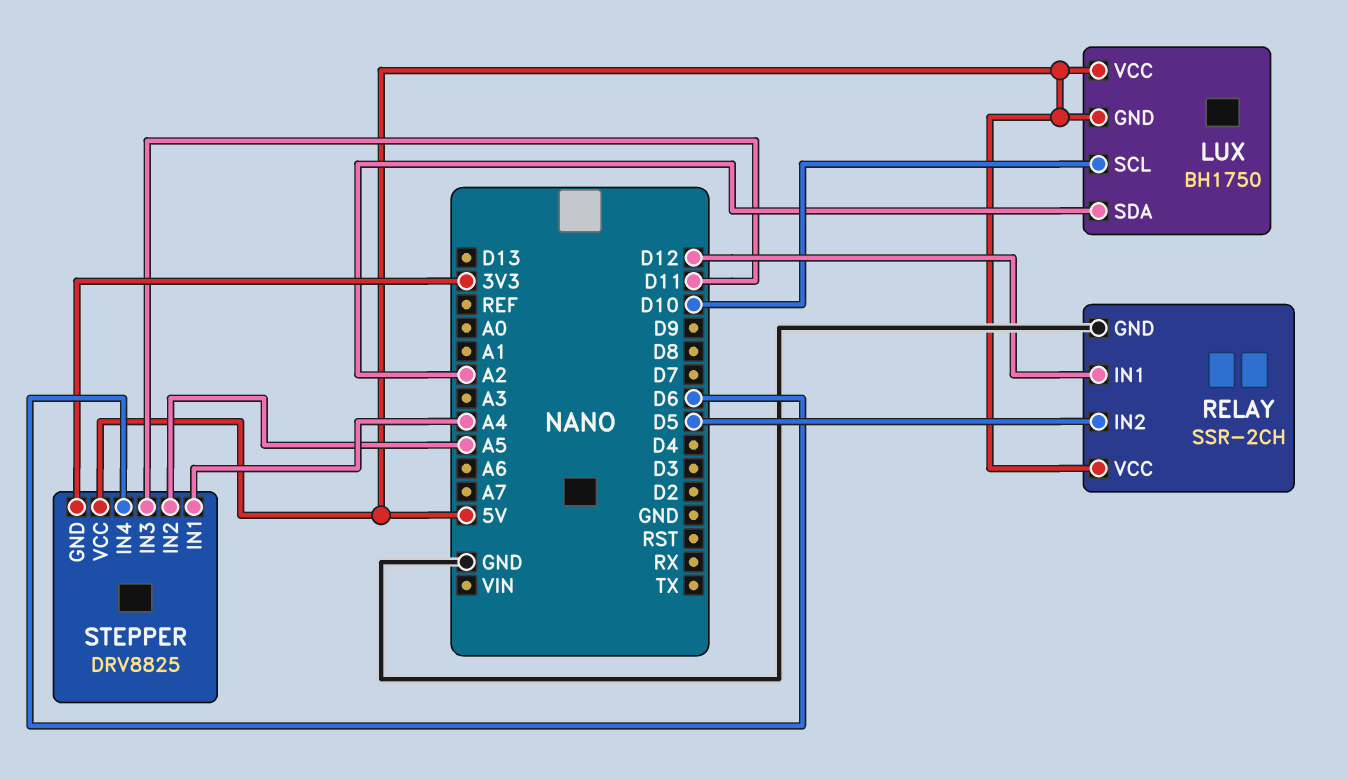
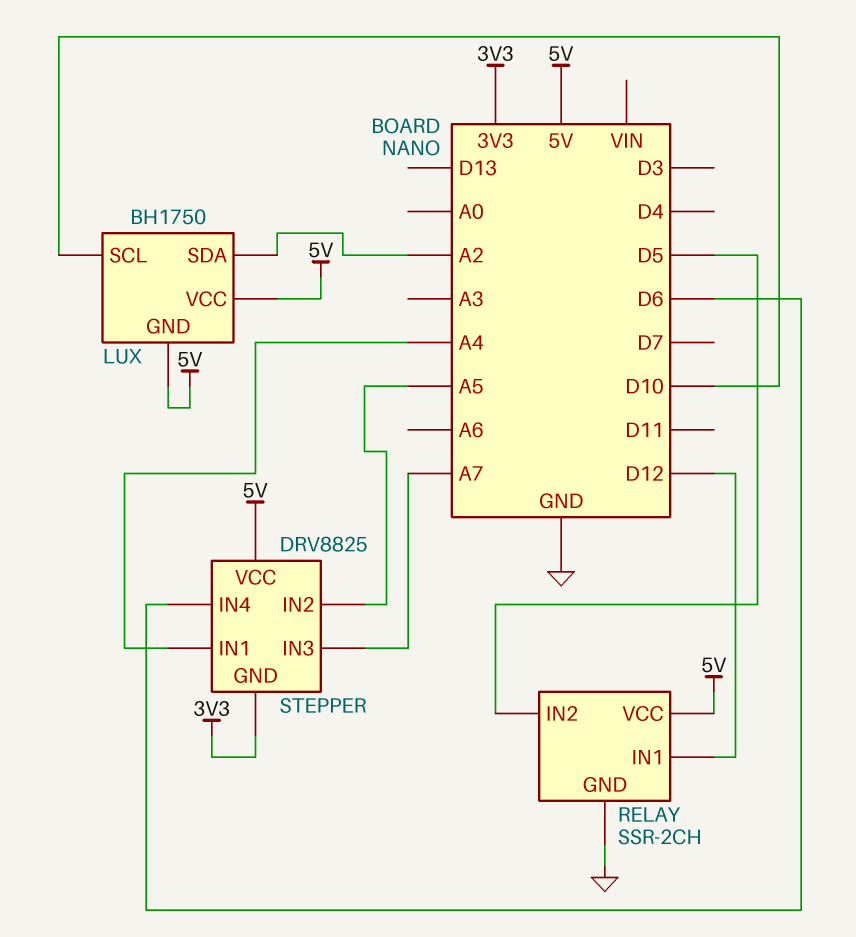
STEPPER pin IN3: D11 -> A7

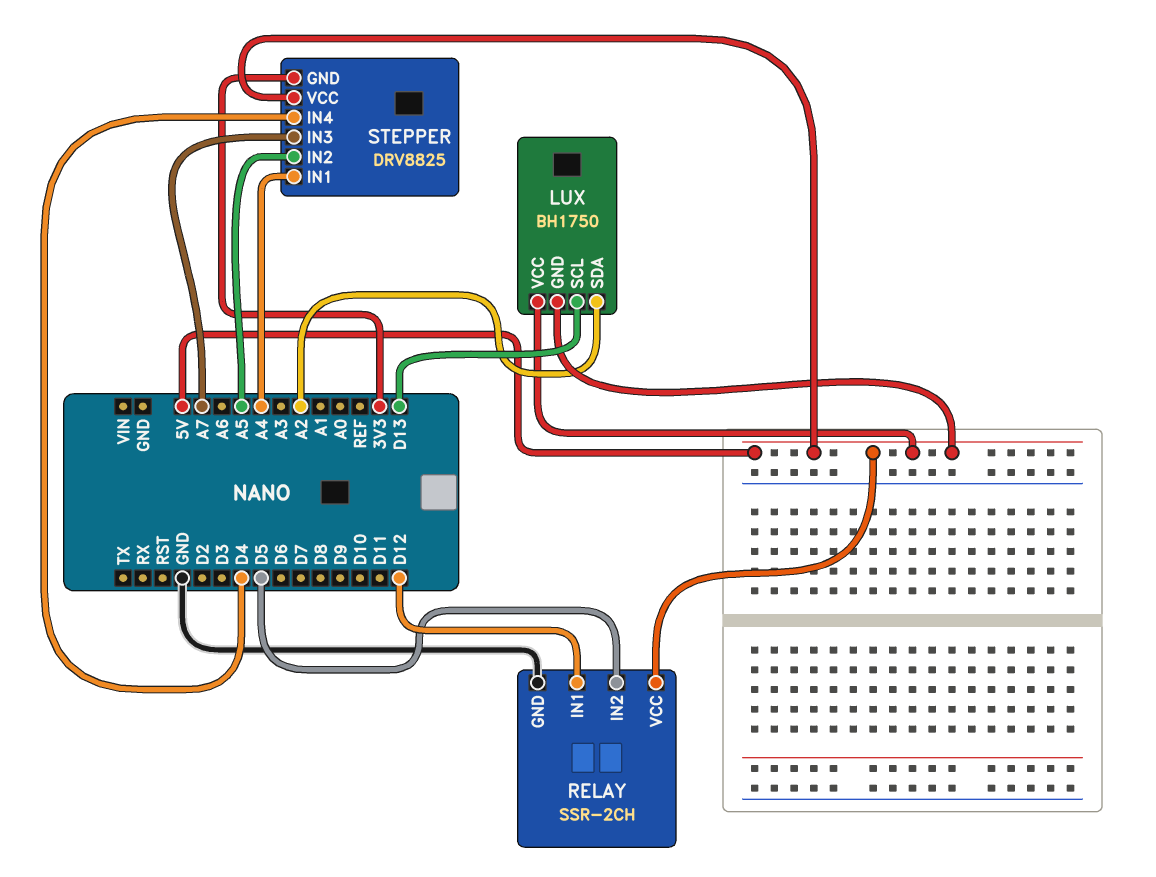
LUX pin SCL: D10 -> D13
STEPPER pin IN4: D6 -> D4

